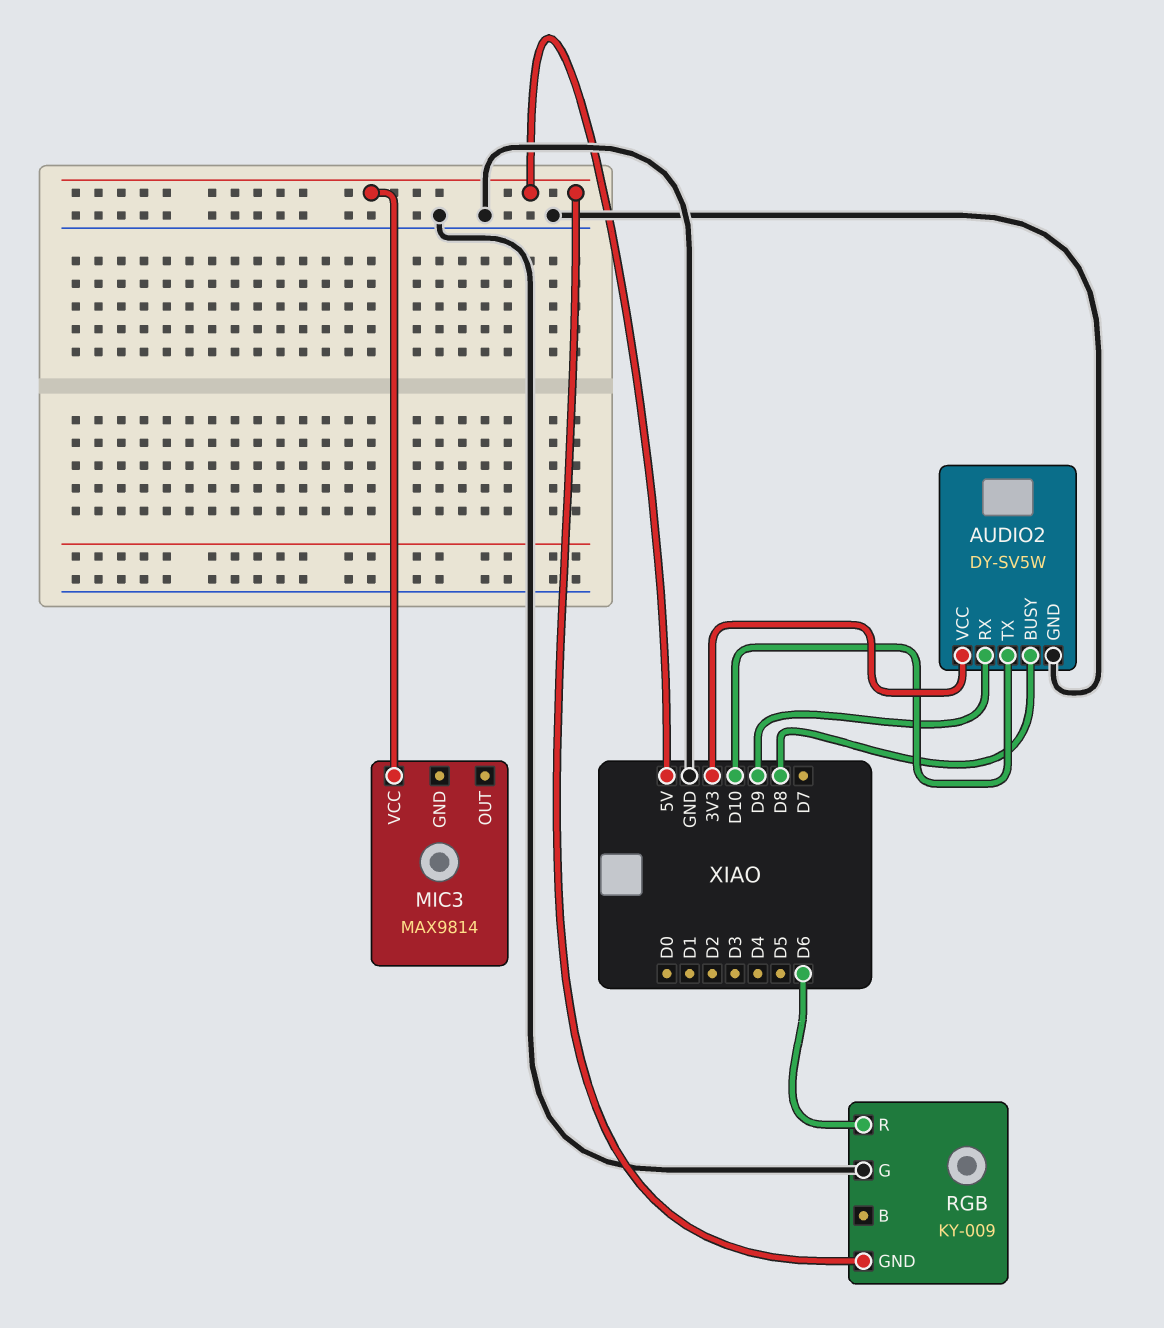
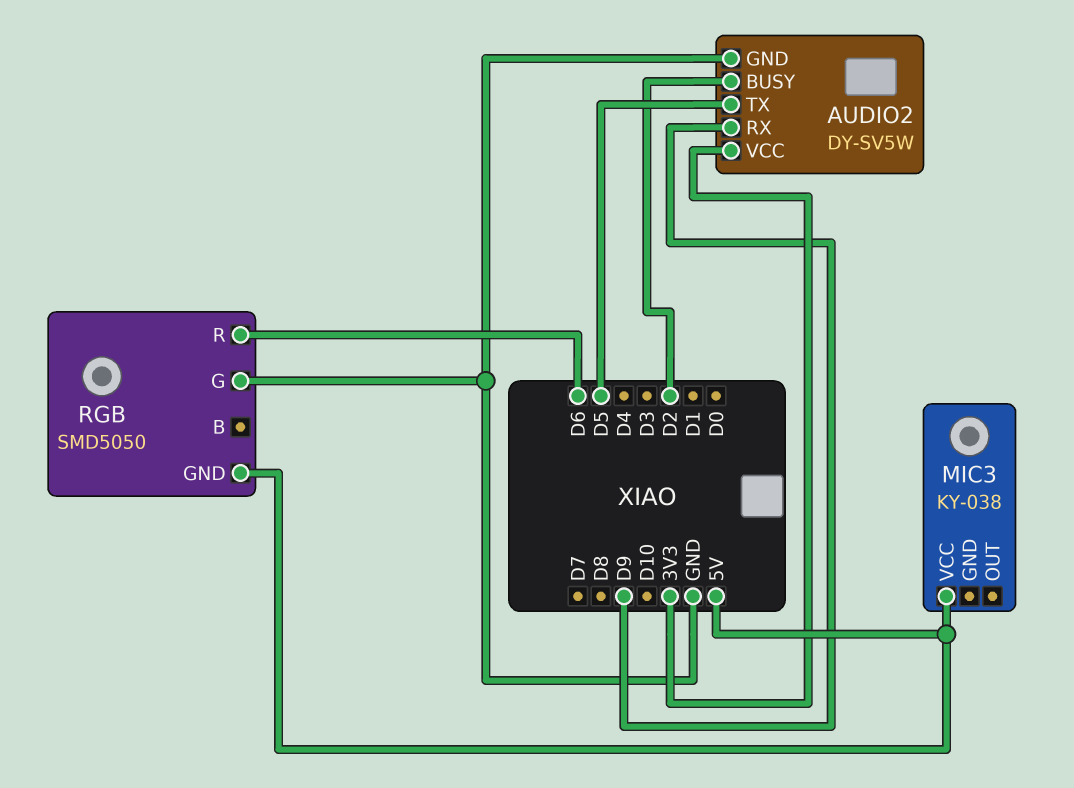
AUDIO2 pin BUSY: D8 -> D2
AUDIO2 pin TX: D10 -> D5
MIC3: MAX9814 -> KY-038
RGB: KY-009 -> SMD5050

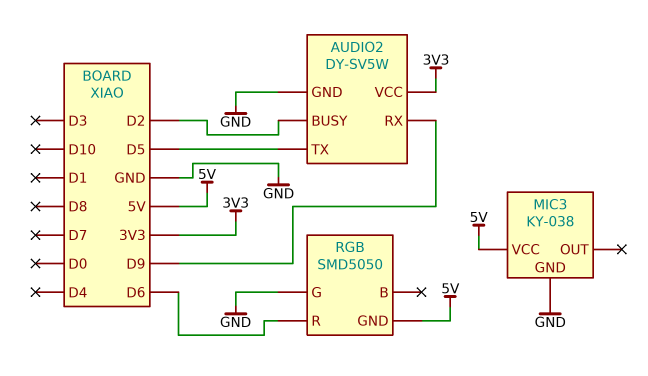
MIC3 pin GND: none -> GND

